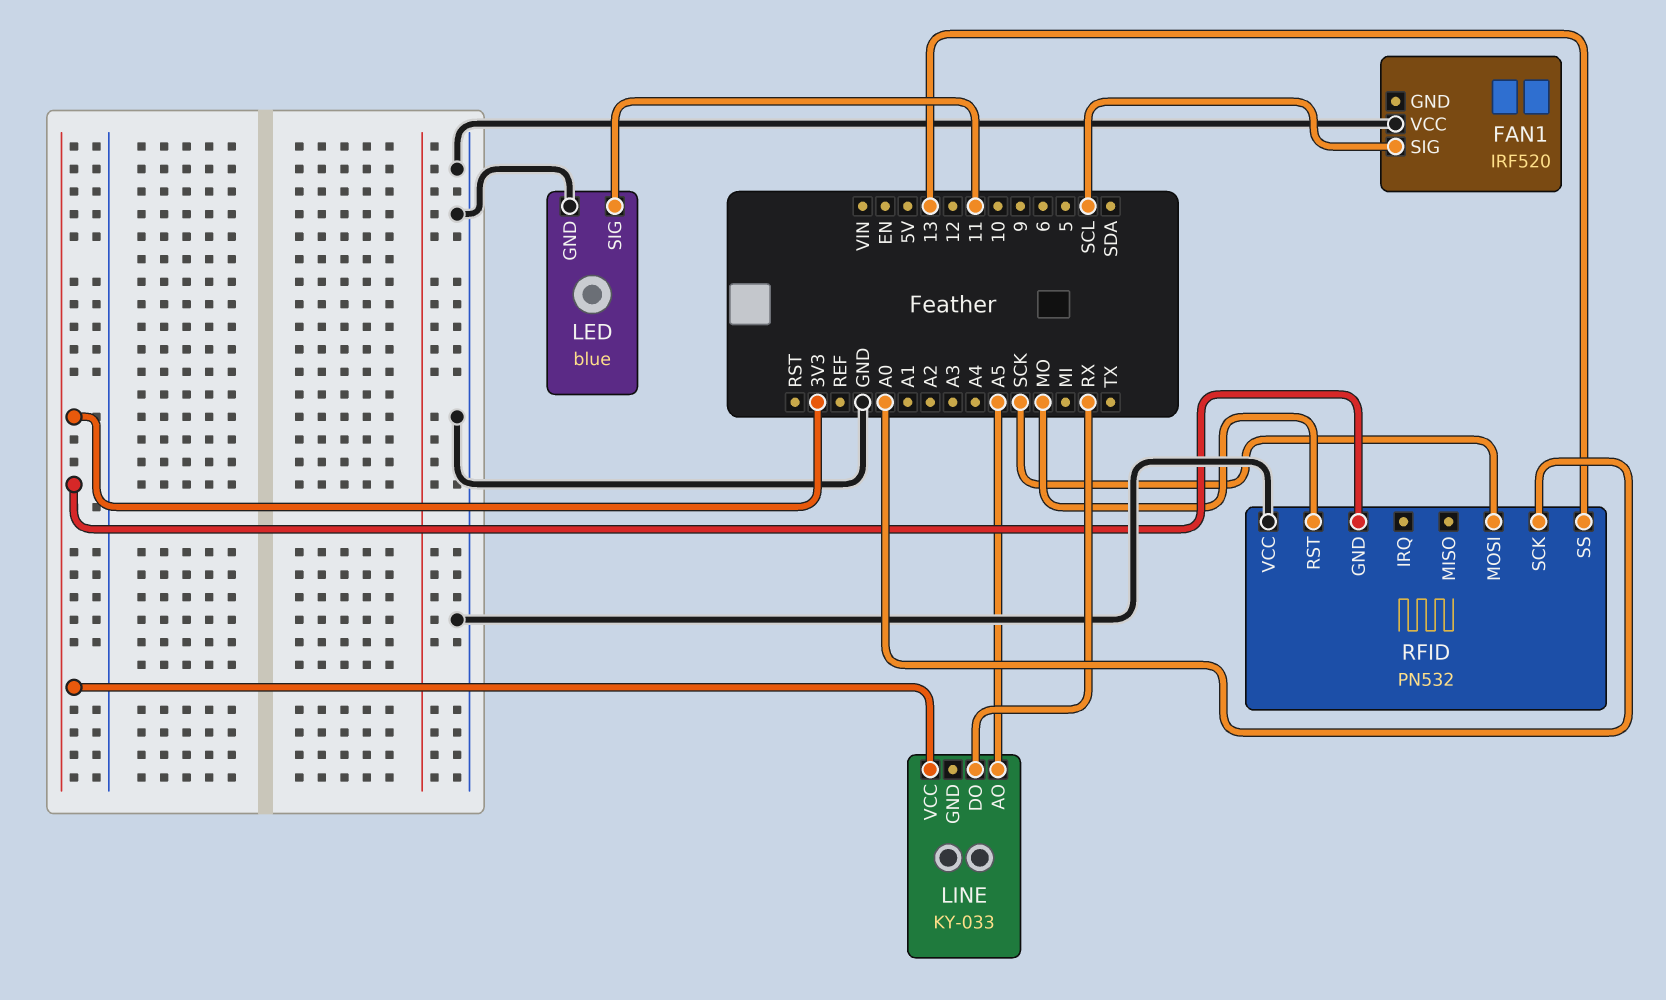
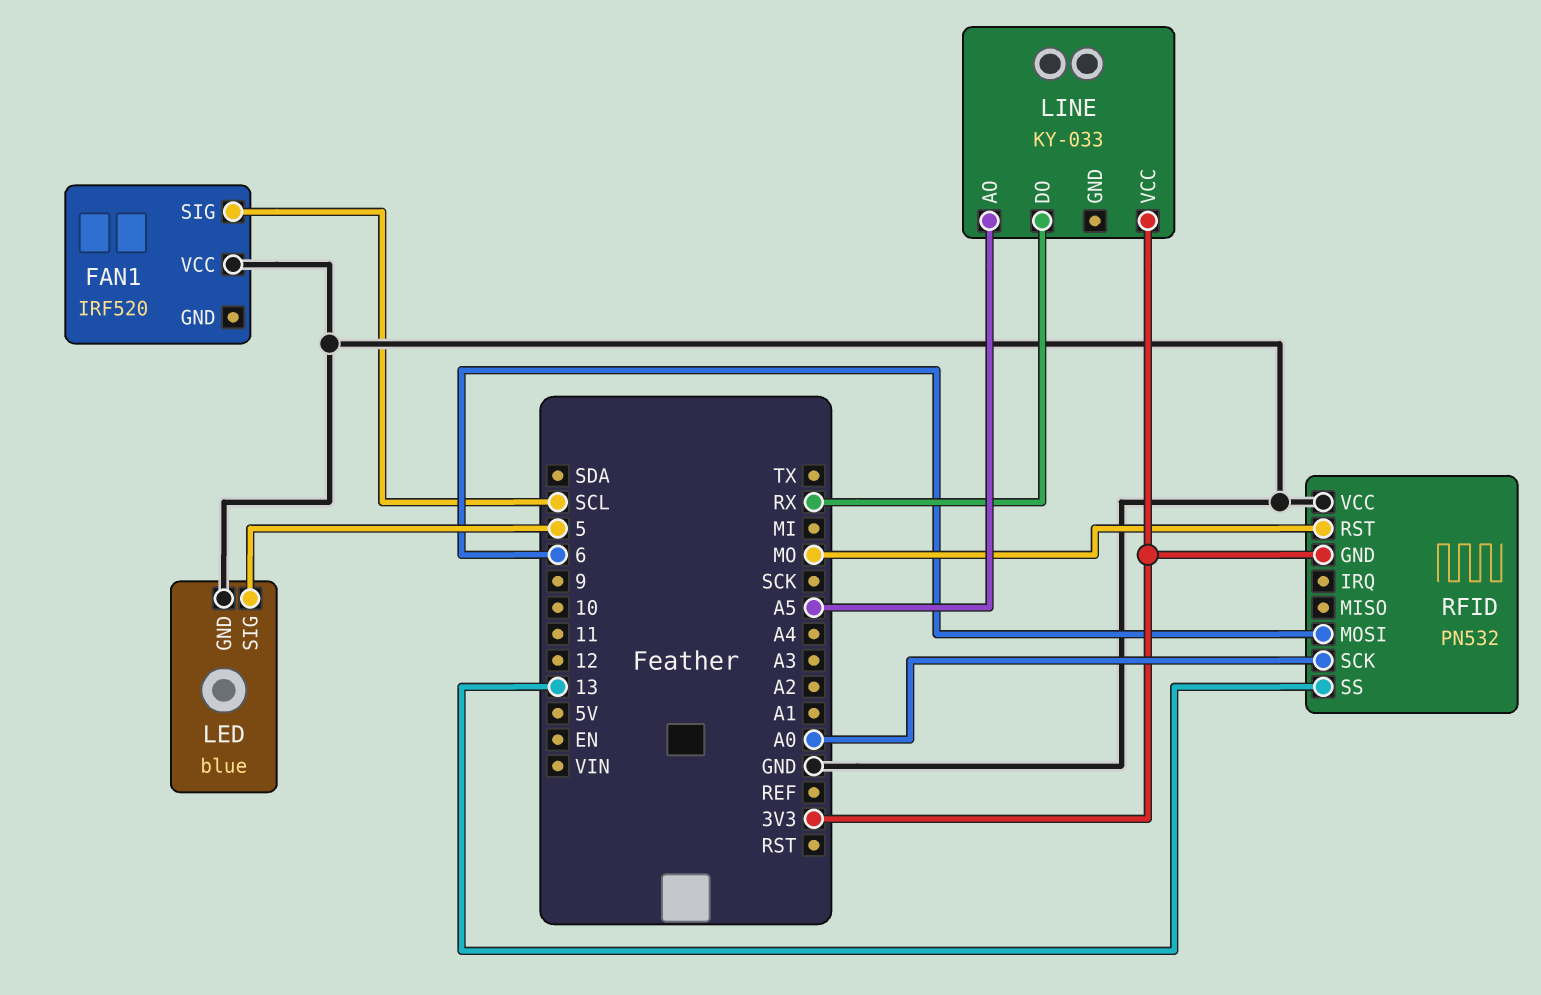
LED pin SIG: 11 -> 5
RFID pin MOSI: SCK -> 6

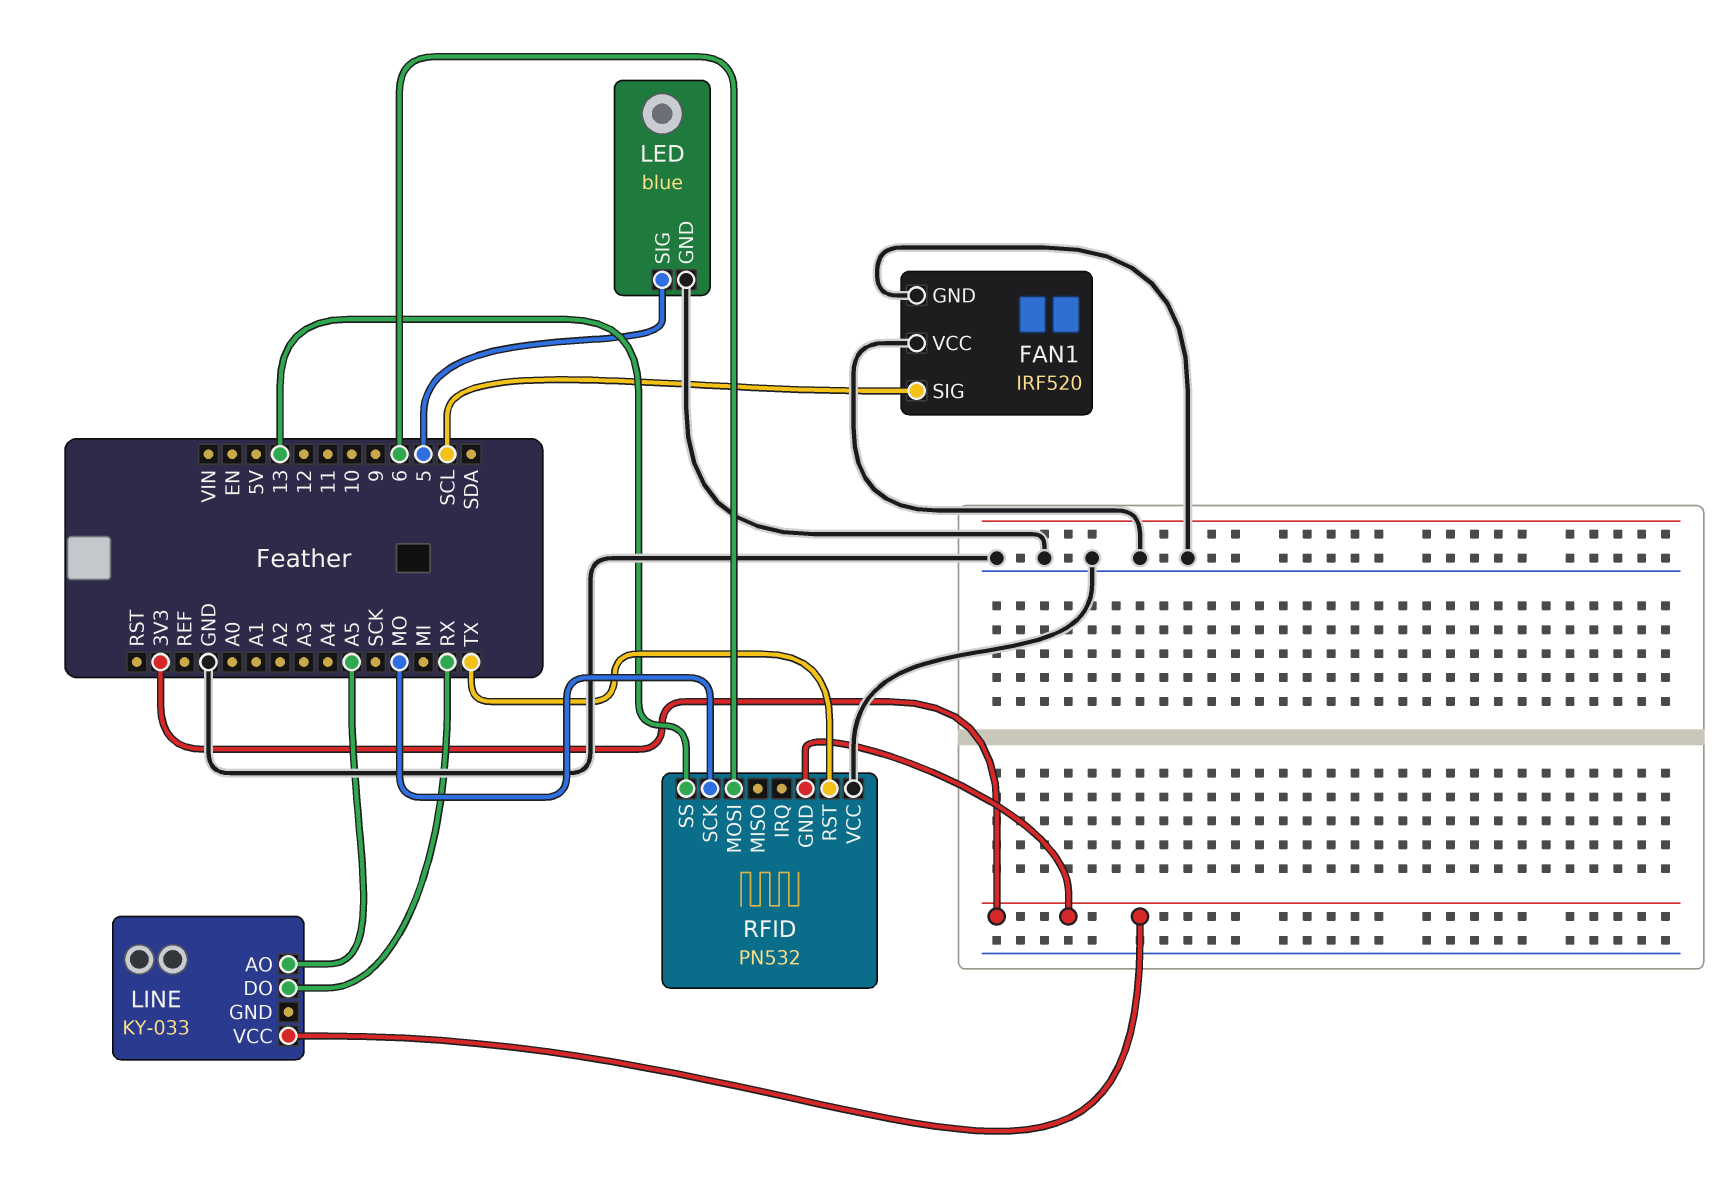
FAN1 pin GND: none -> GND
RFID pin RST: MO -> TX
RFID pin SCK: A0 -> MO

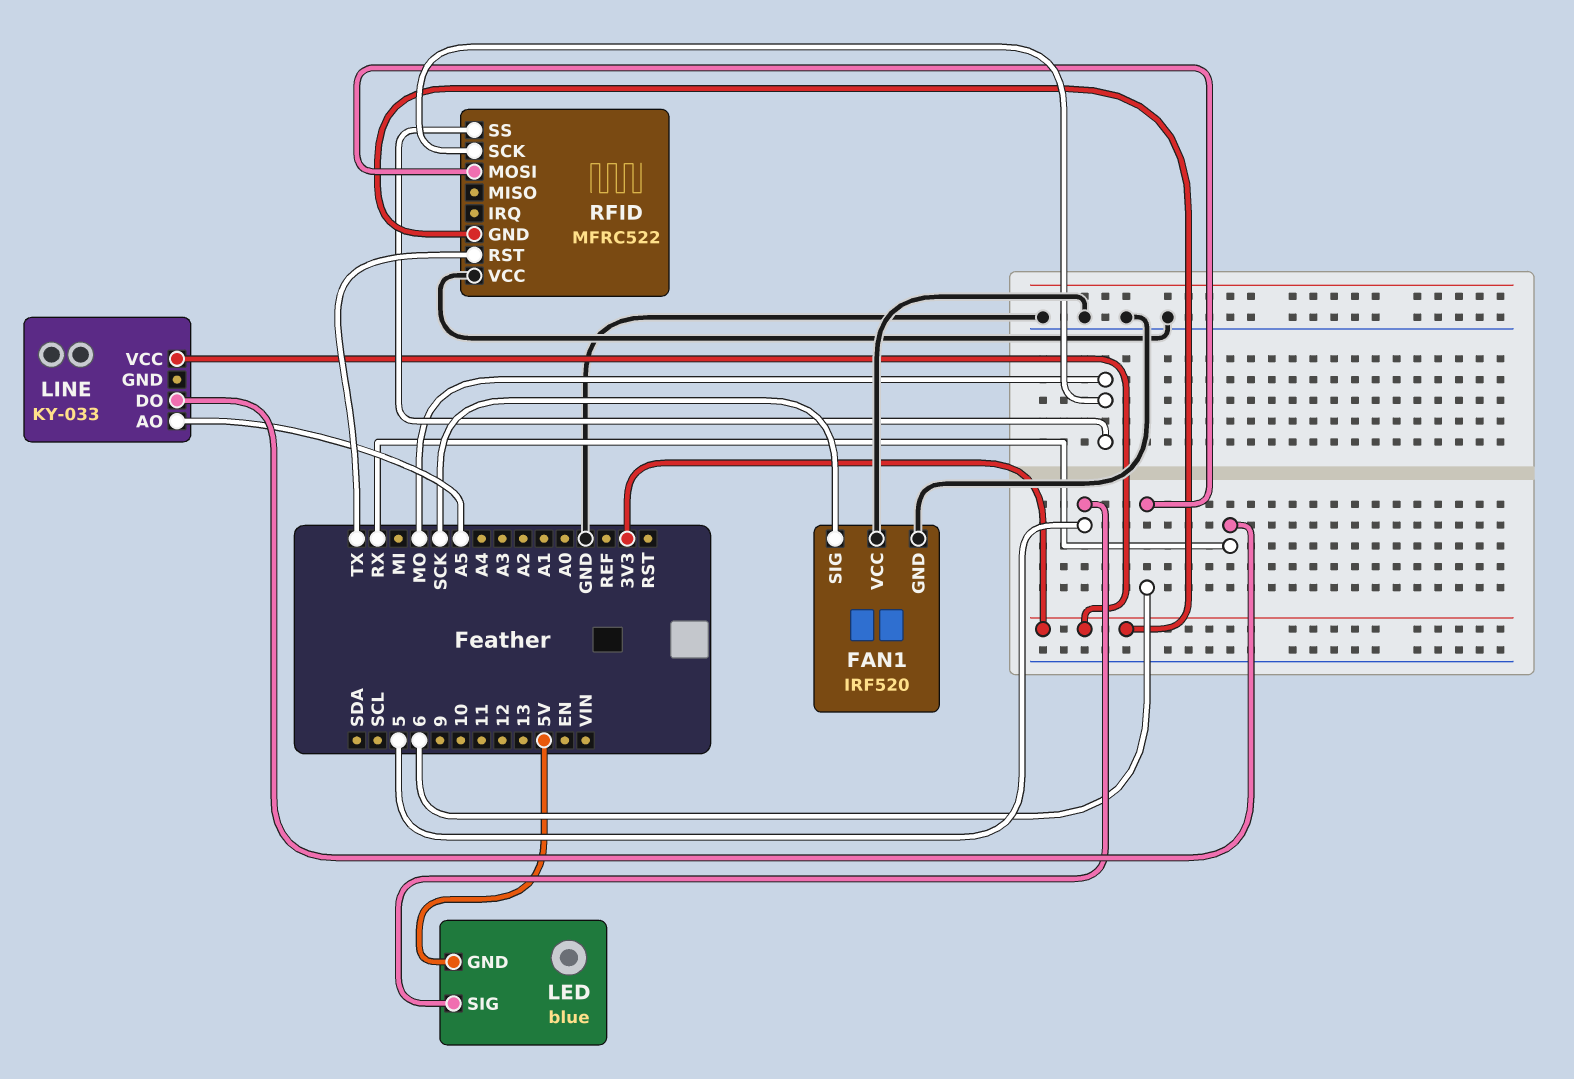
FAN1 pin SIG: SCL -> SCK
LED pin GND: GND -> 5V
RFID: PN532 -> MFRC522
RFID pin SS: 13 -> MO

